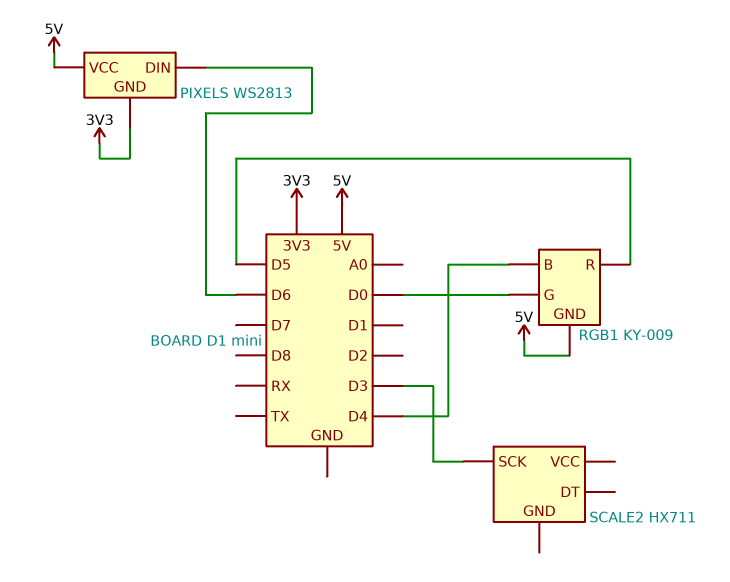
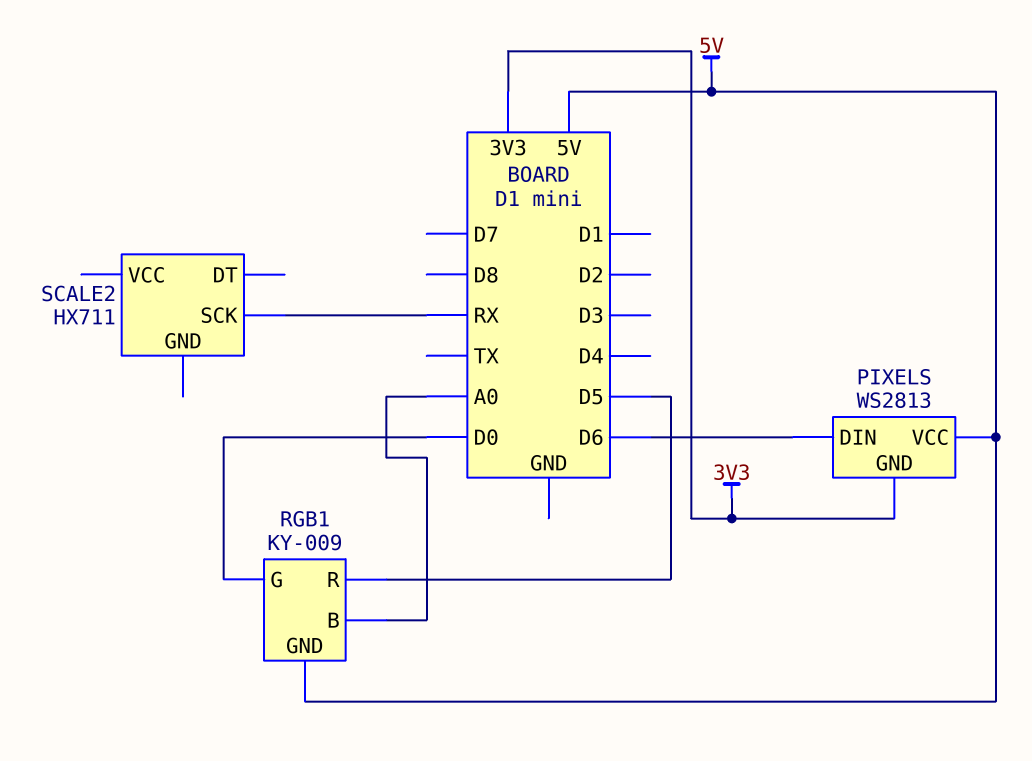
RGB1 pin B: D4 -> A0
SCALE2 pin SCK: D3 -> RX

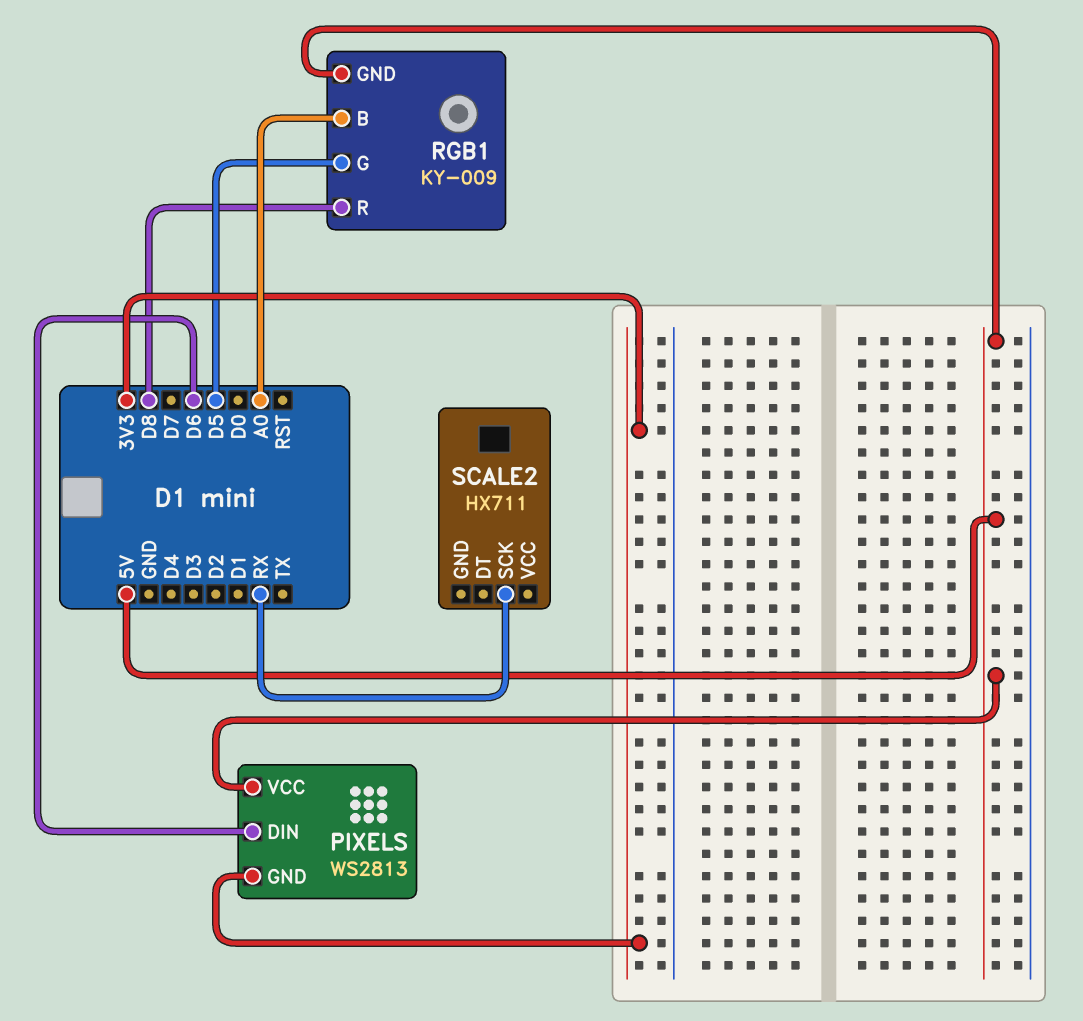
RGB1 pin G: D0 -> D5
RGB1 pin R: D5 -> D8

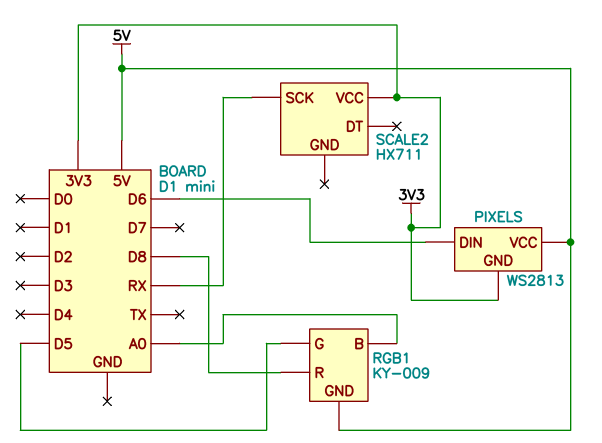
SCALE2 pin VCC: none -> 3V3

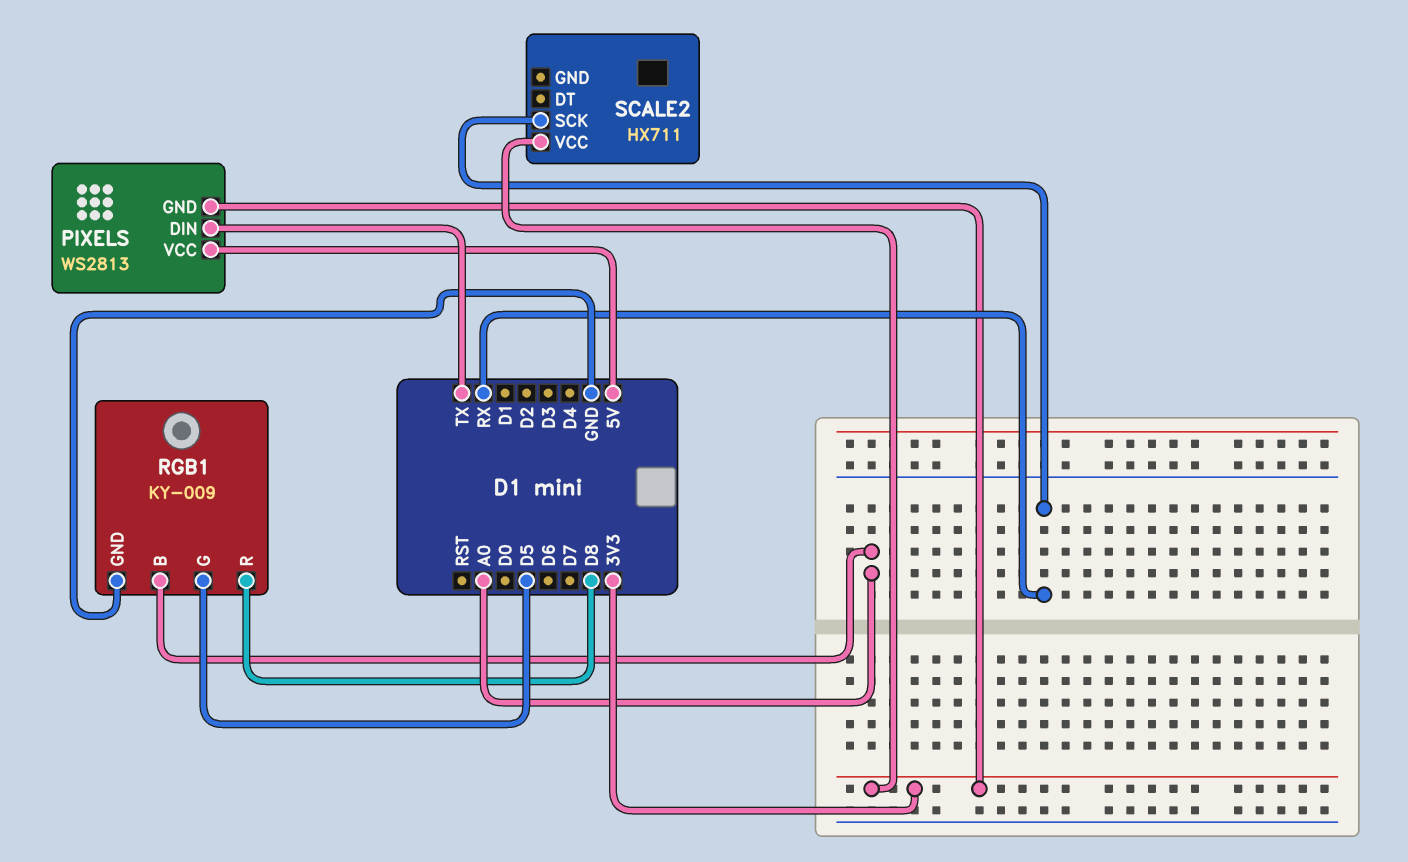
PIXELS pin DIN: D6 -> TX
RGB1 pin GND: 5V -> GND

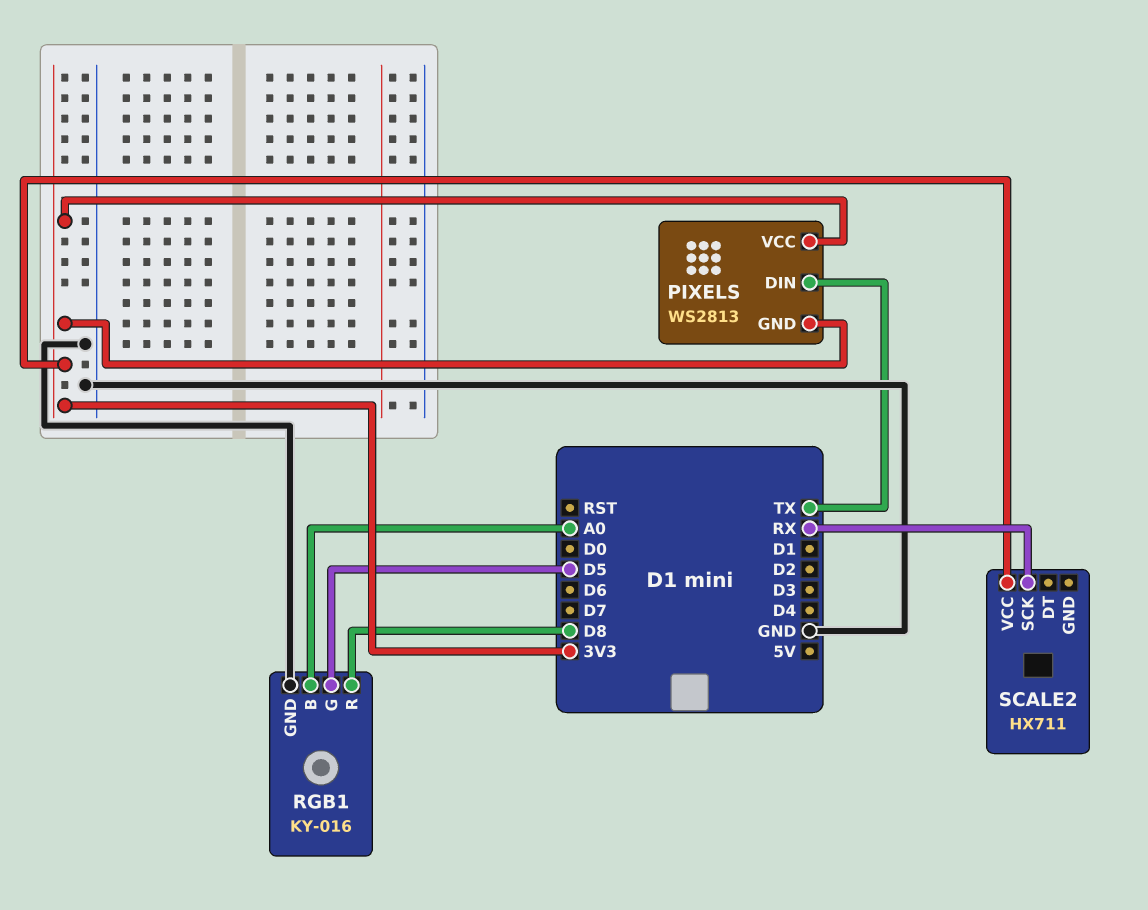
PIXELS pin VCC: 5V -> 3V3
RGB1: KY-009 -> KY-016

